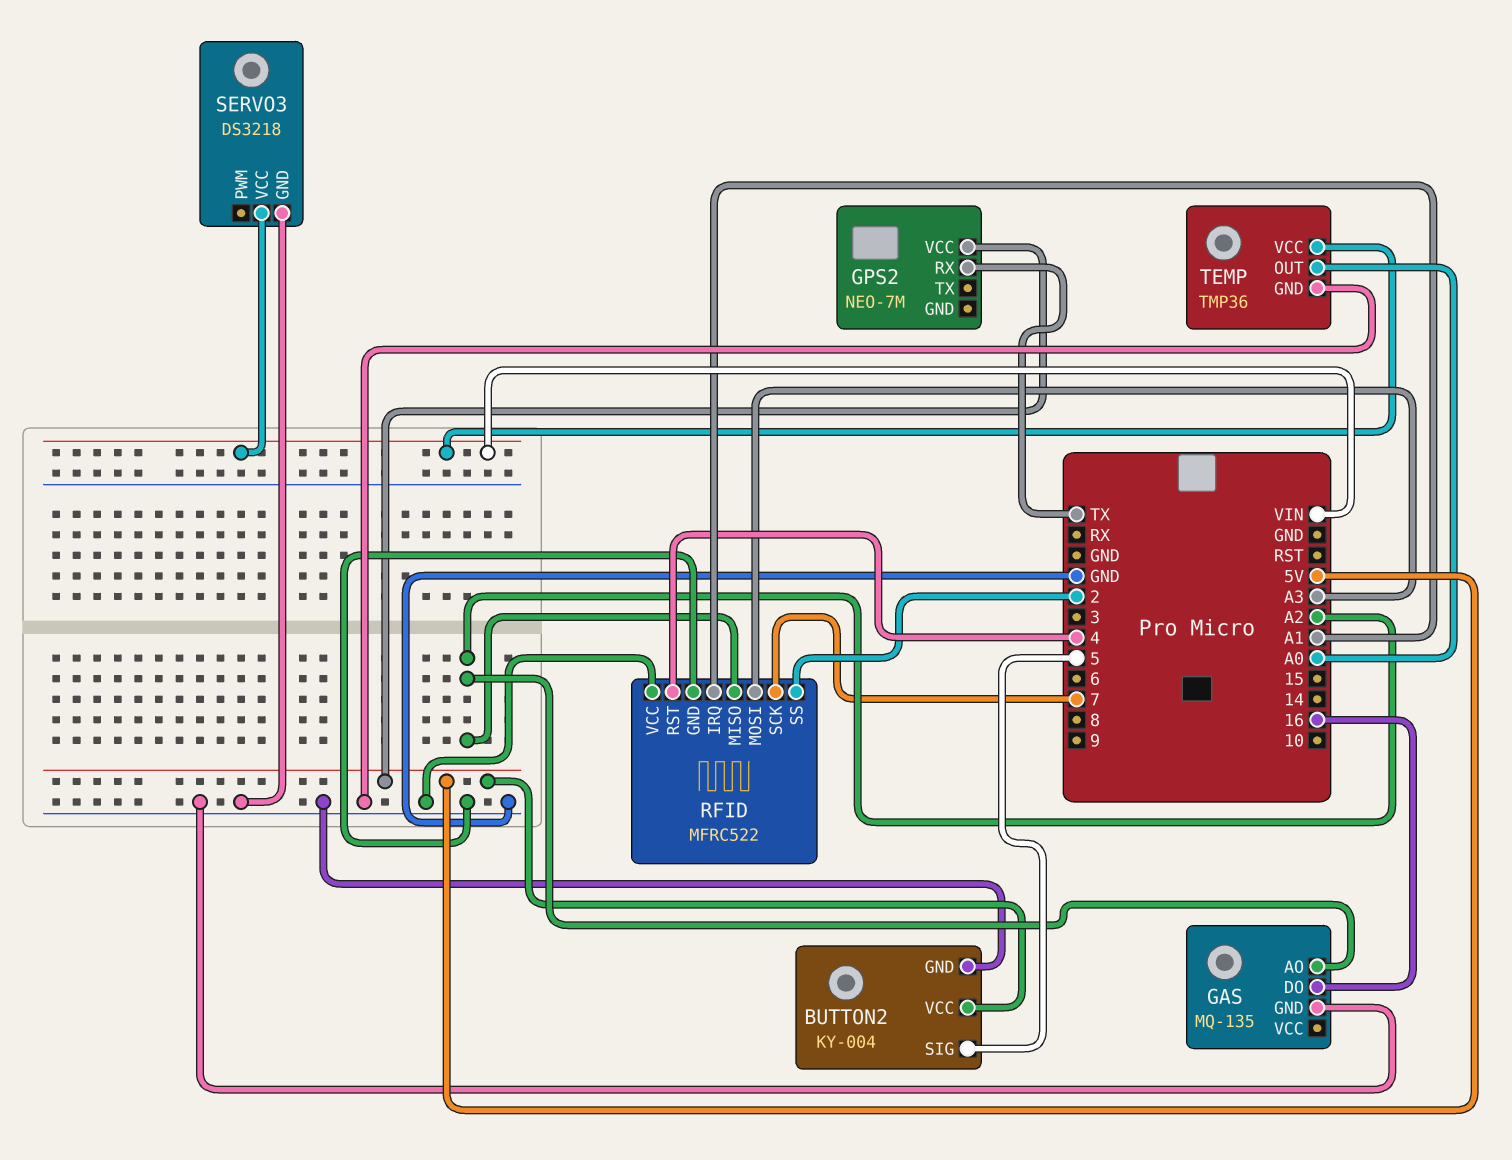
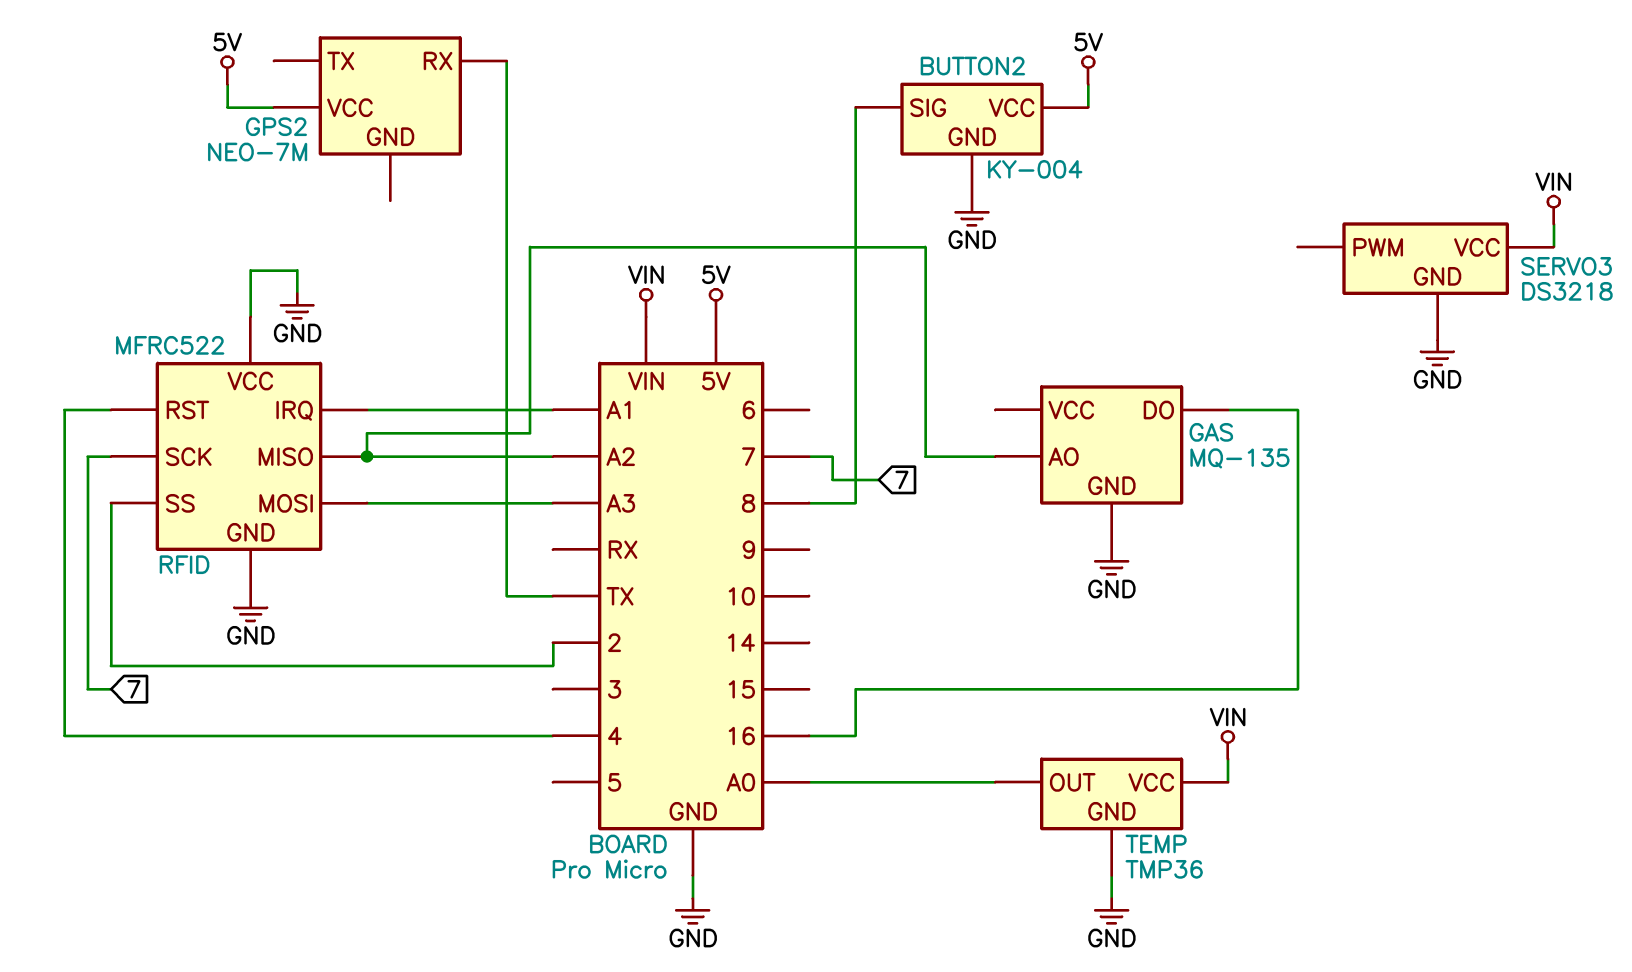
BUTTON2 pin SIG: 5 -> 8

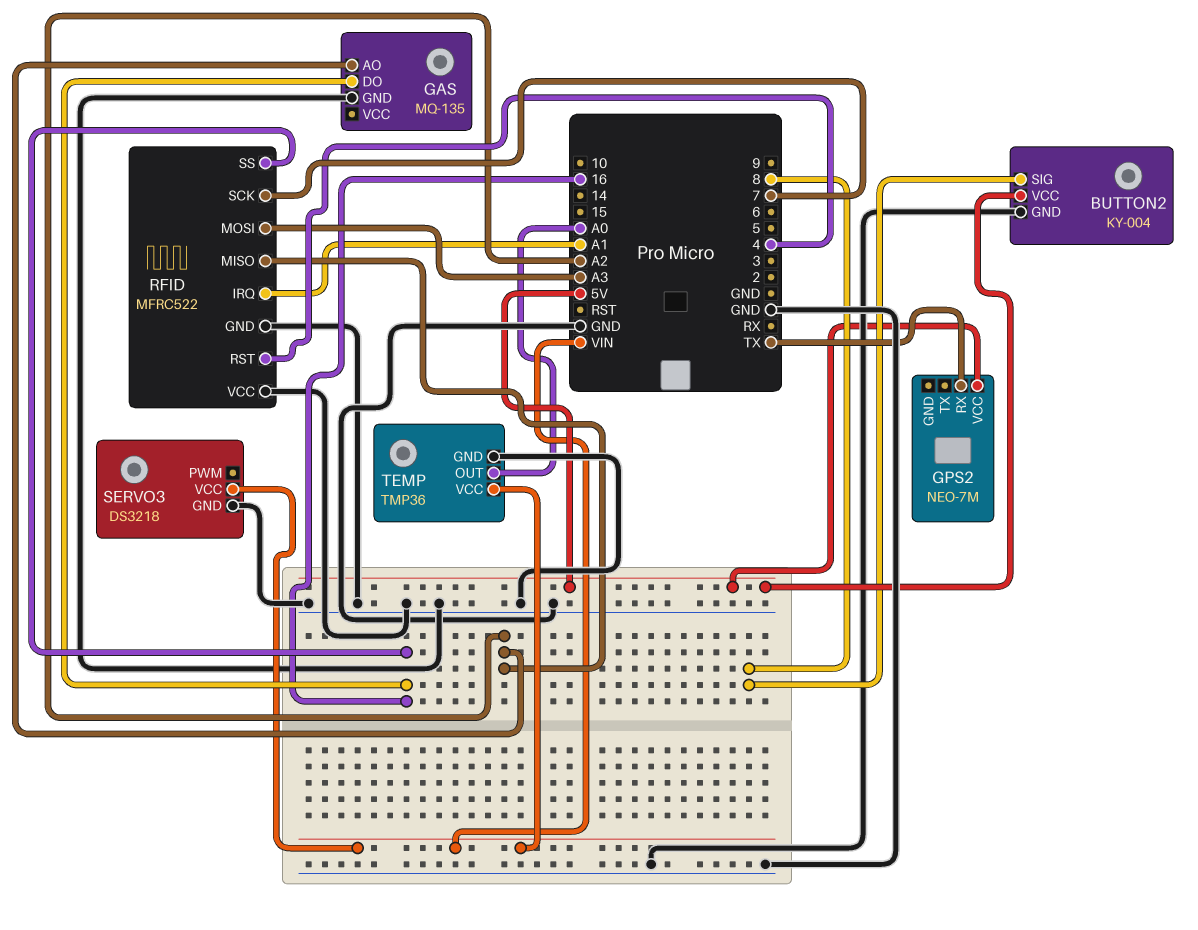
RFID pin SS: 2 -> 16

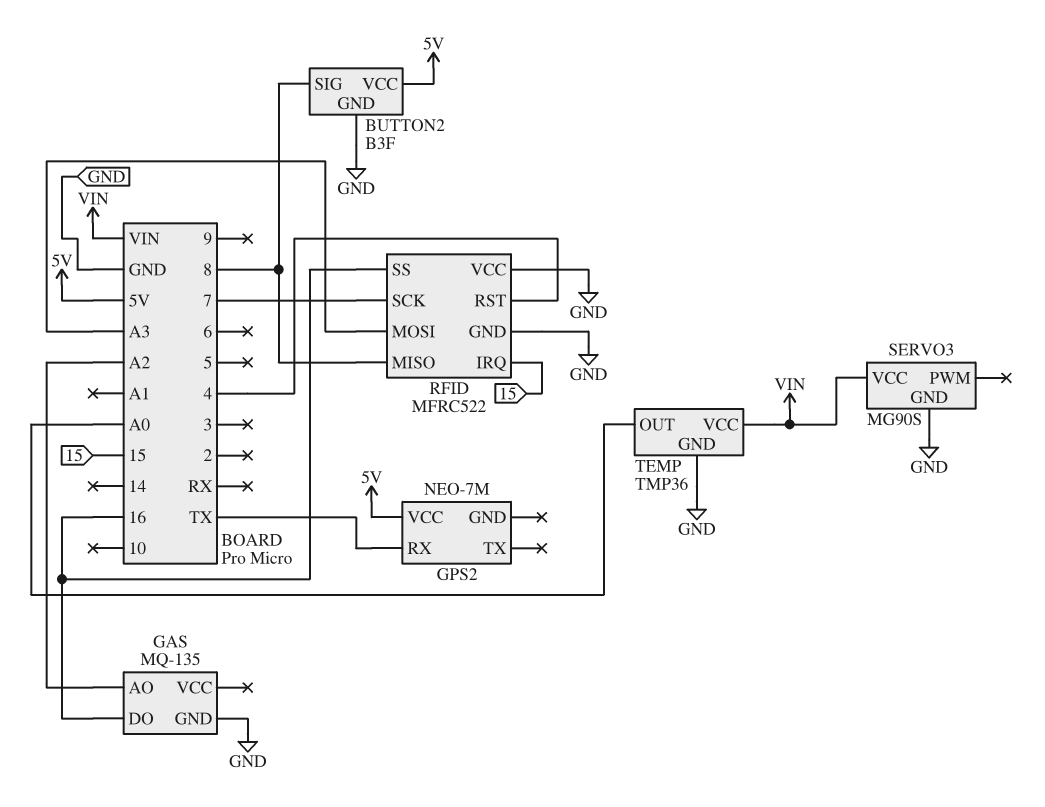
BUTTON2: KY-004 -> B3F
RFID pin IRQ: A1 -> 15
RFID pin MISO: A2 -> 8
SERVO3: DS3218 -> MG90S

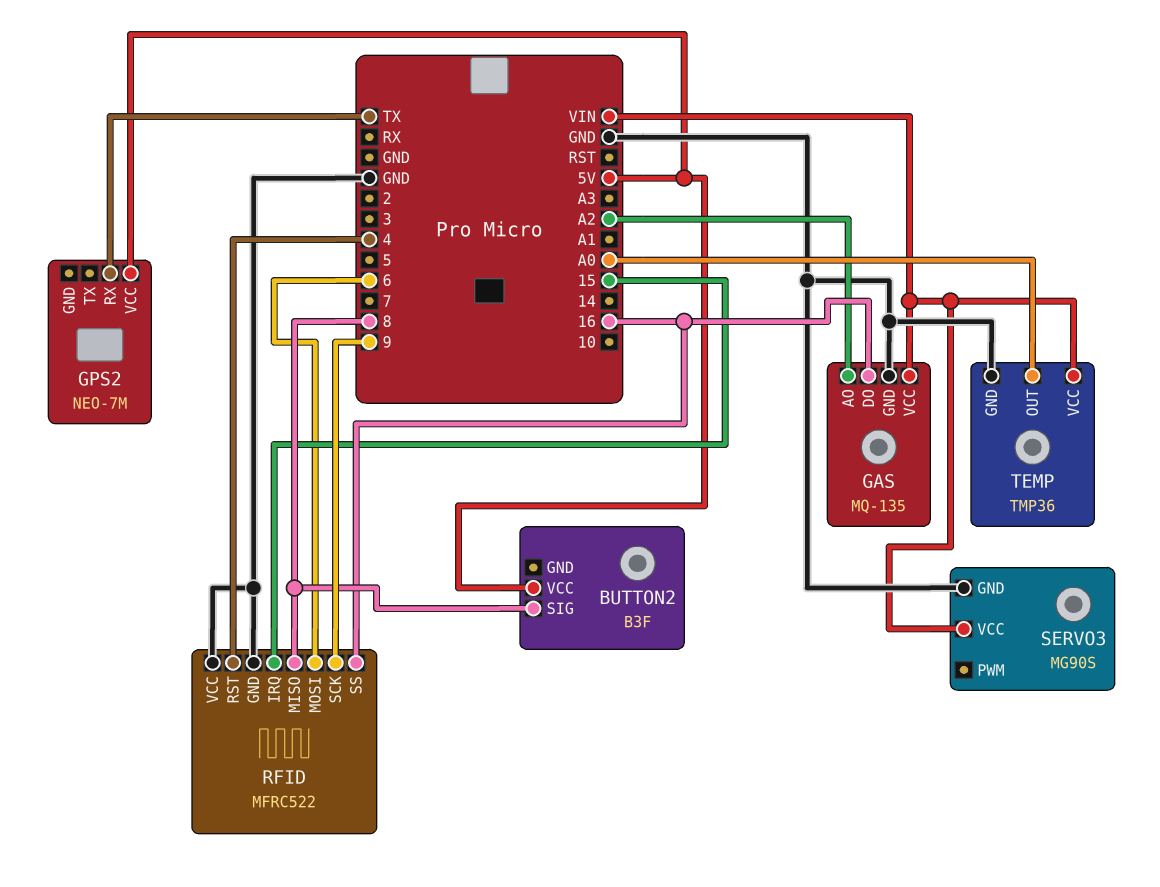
BUTTON2 pin GND: GND -> none
GAS pin VCC: none -> VIN
RFID pin MOSI: A3 -> 6
RFID pin SCK: 7 -> 9

